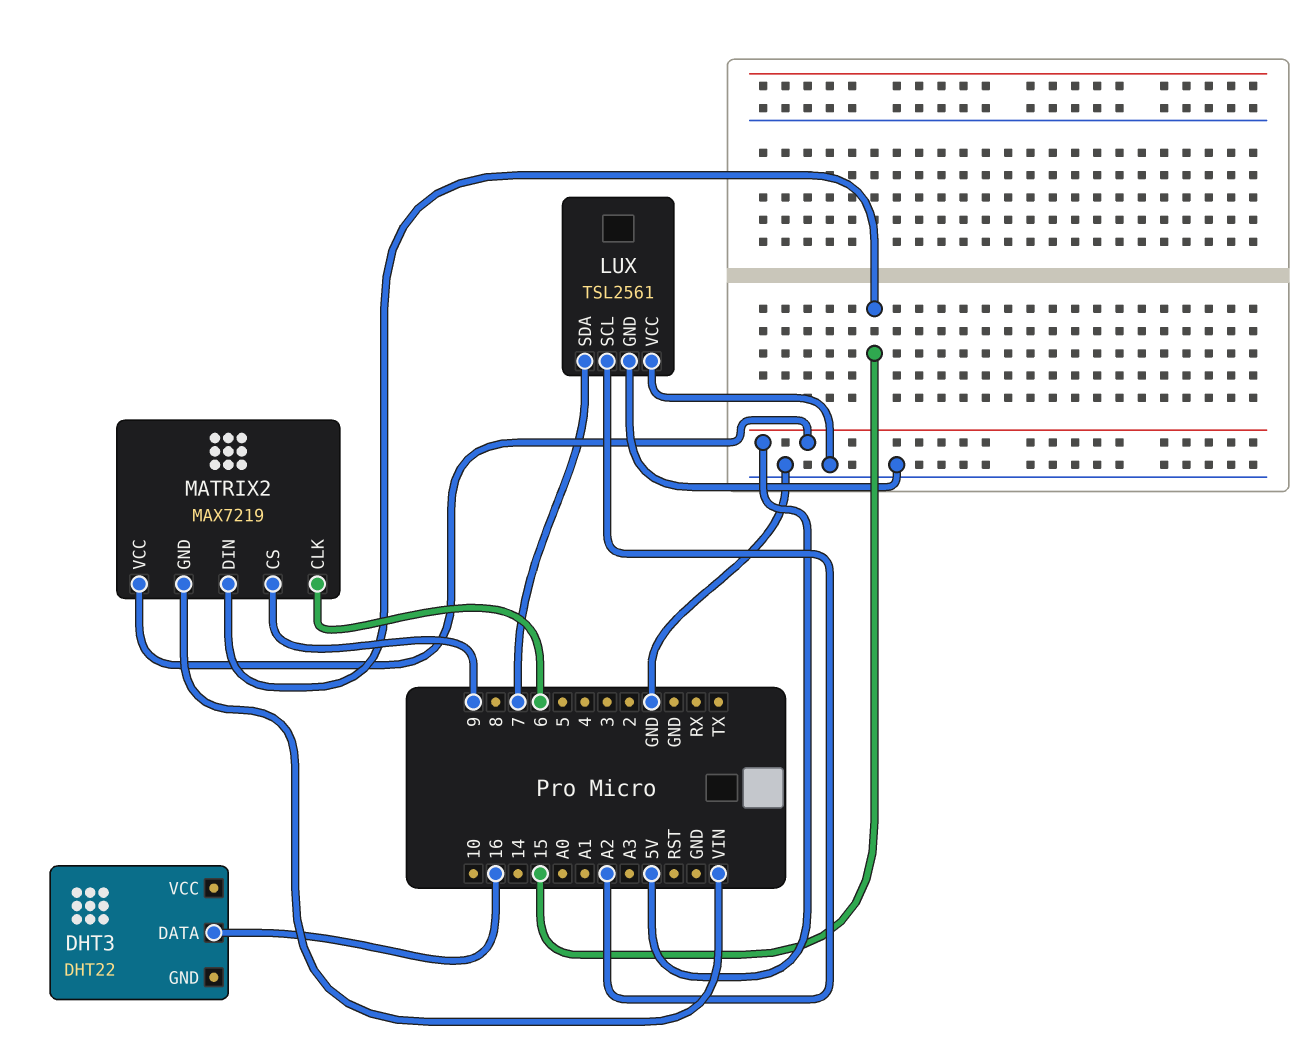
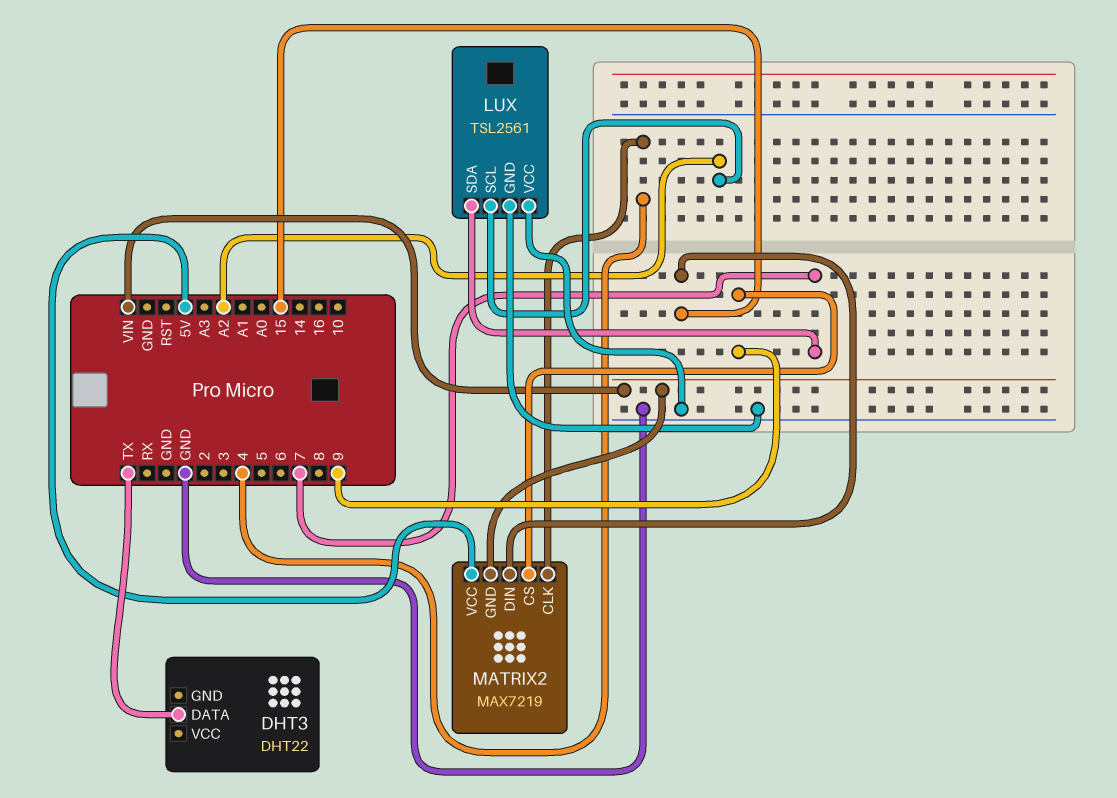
DHT3 pin DATA: 16 -> TX
MATRIX2 pin CLK: 6 -> 4

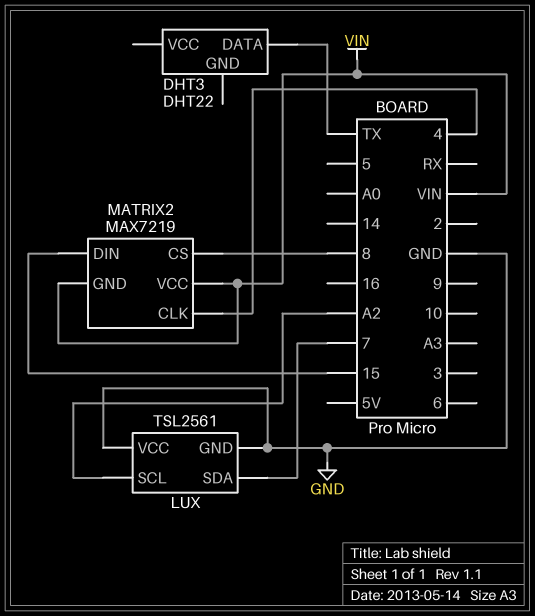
MATRIX2 pin CS: 9 -> 8
MATRIX2 pin VCC: 5V -> VIN

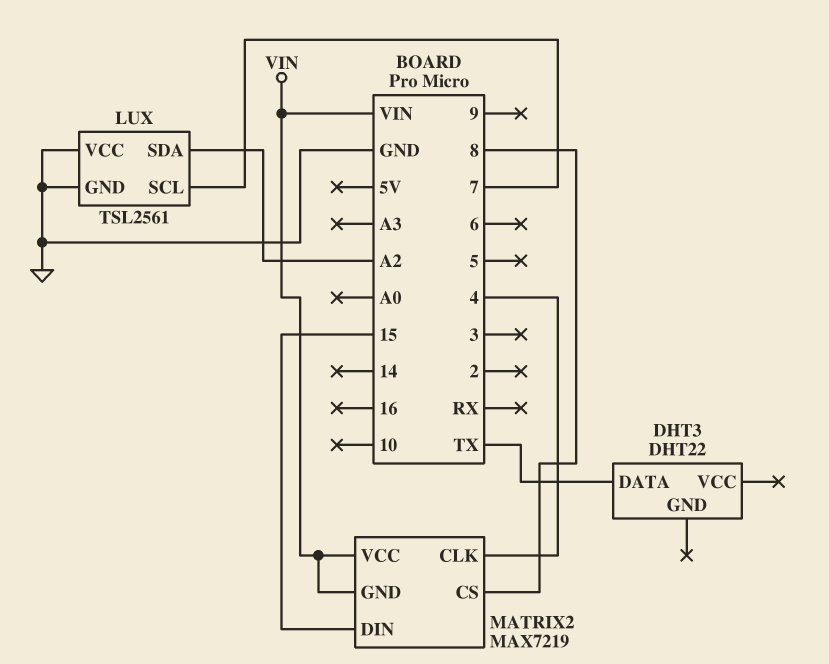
LUX pin SCL: A2 -> 7
LUX pin SDA: 7 -> A2

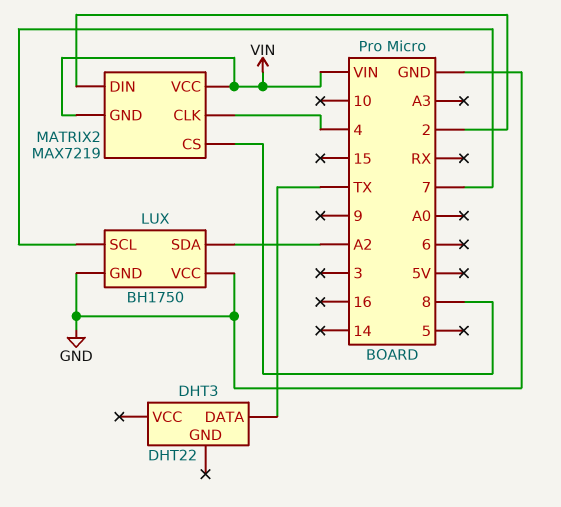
LUX: TSL2561 -> BH1750
MATRIX2 pin DIN: 15 -> 2

